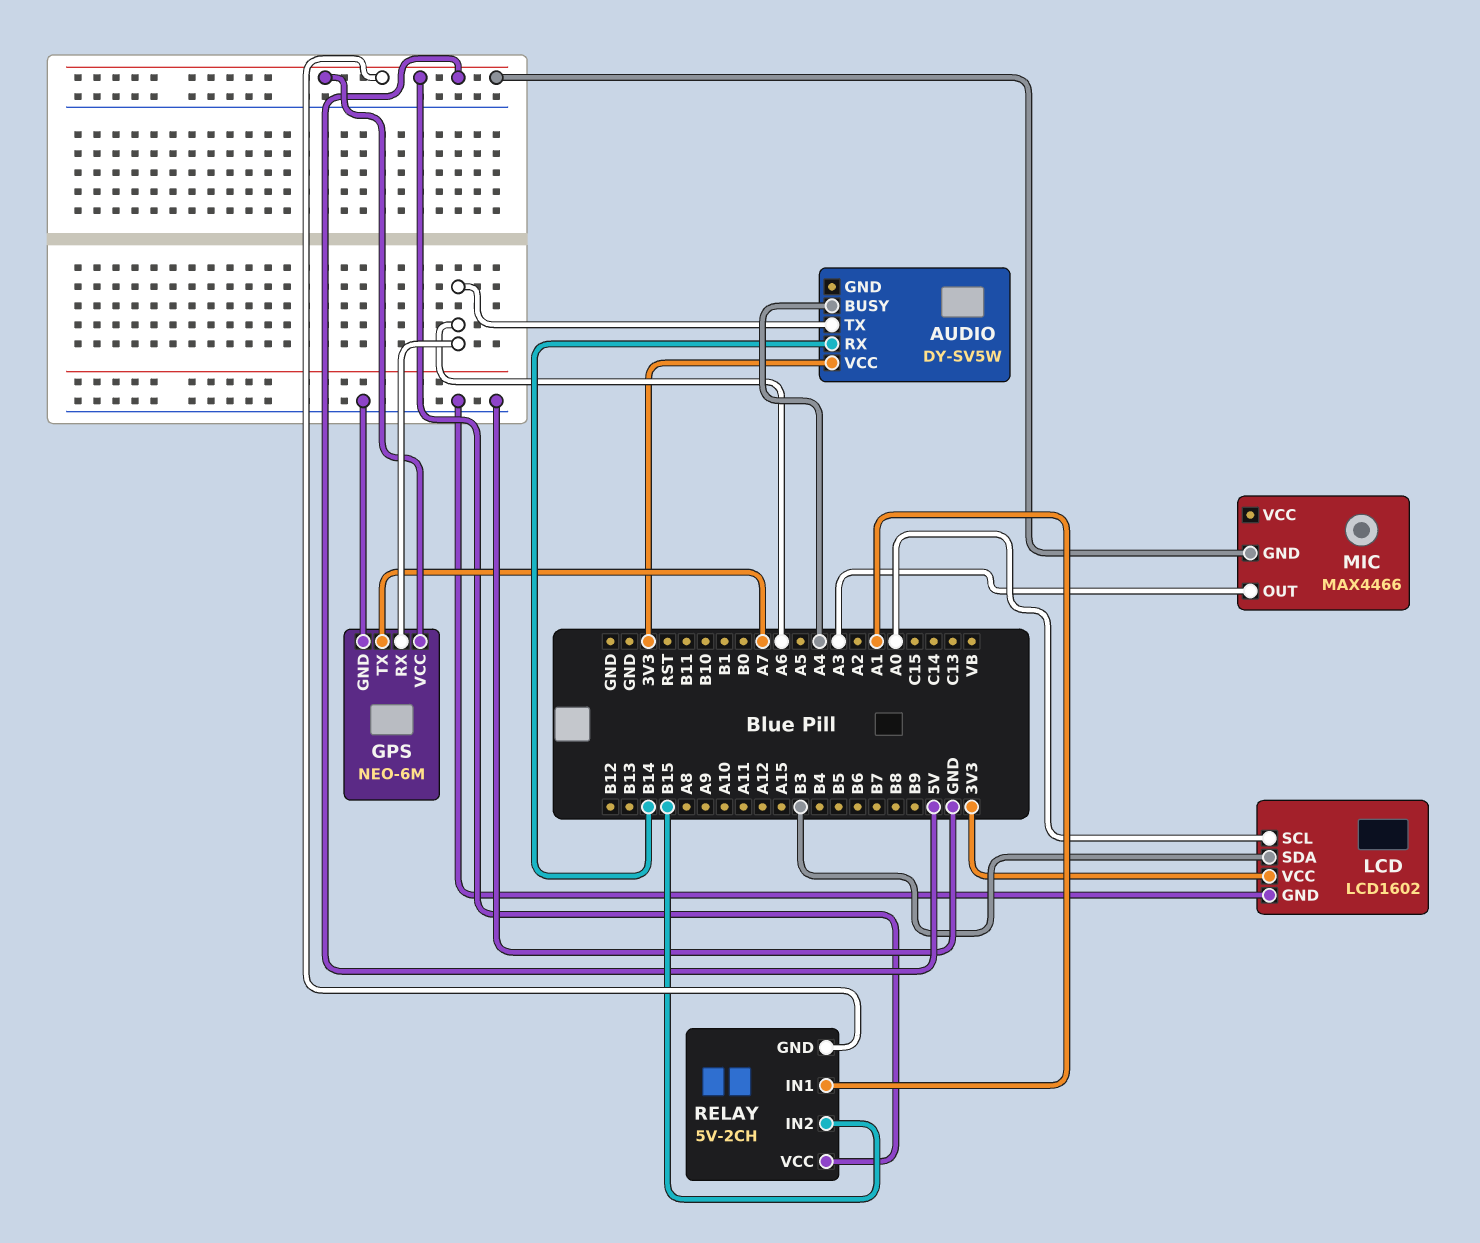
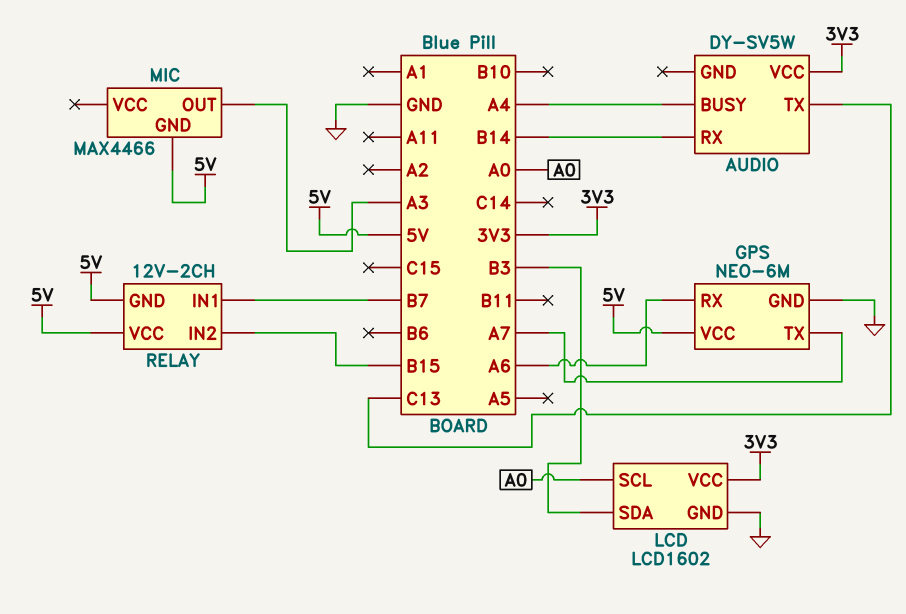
AUDIO pin TX: A6 -> C13
RELAY: 5V-2CH -> 12V-2CH
RELAY pin IN1: A1 -> B7

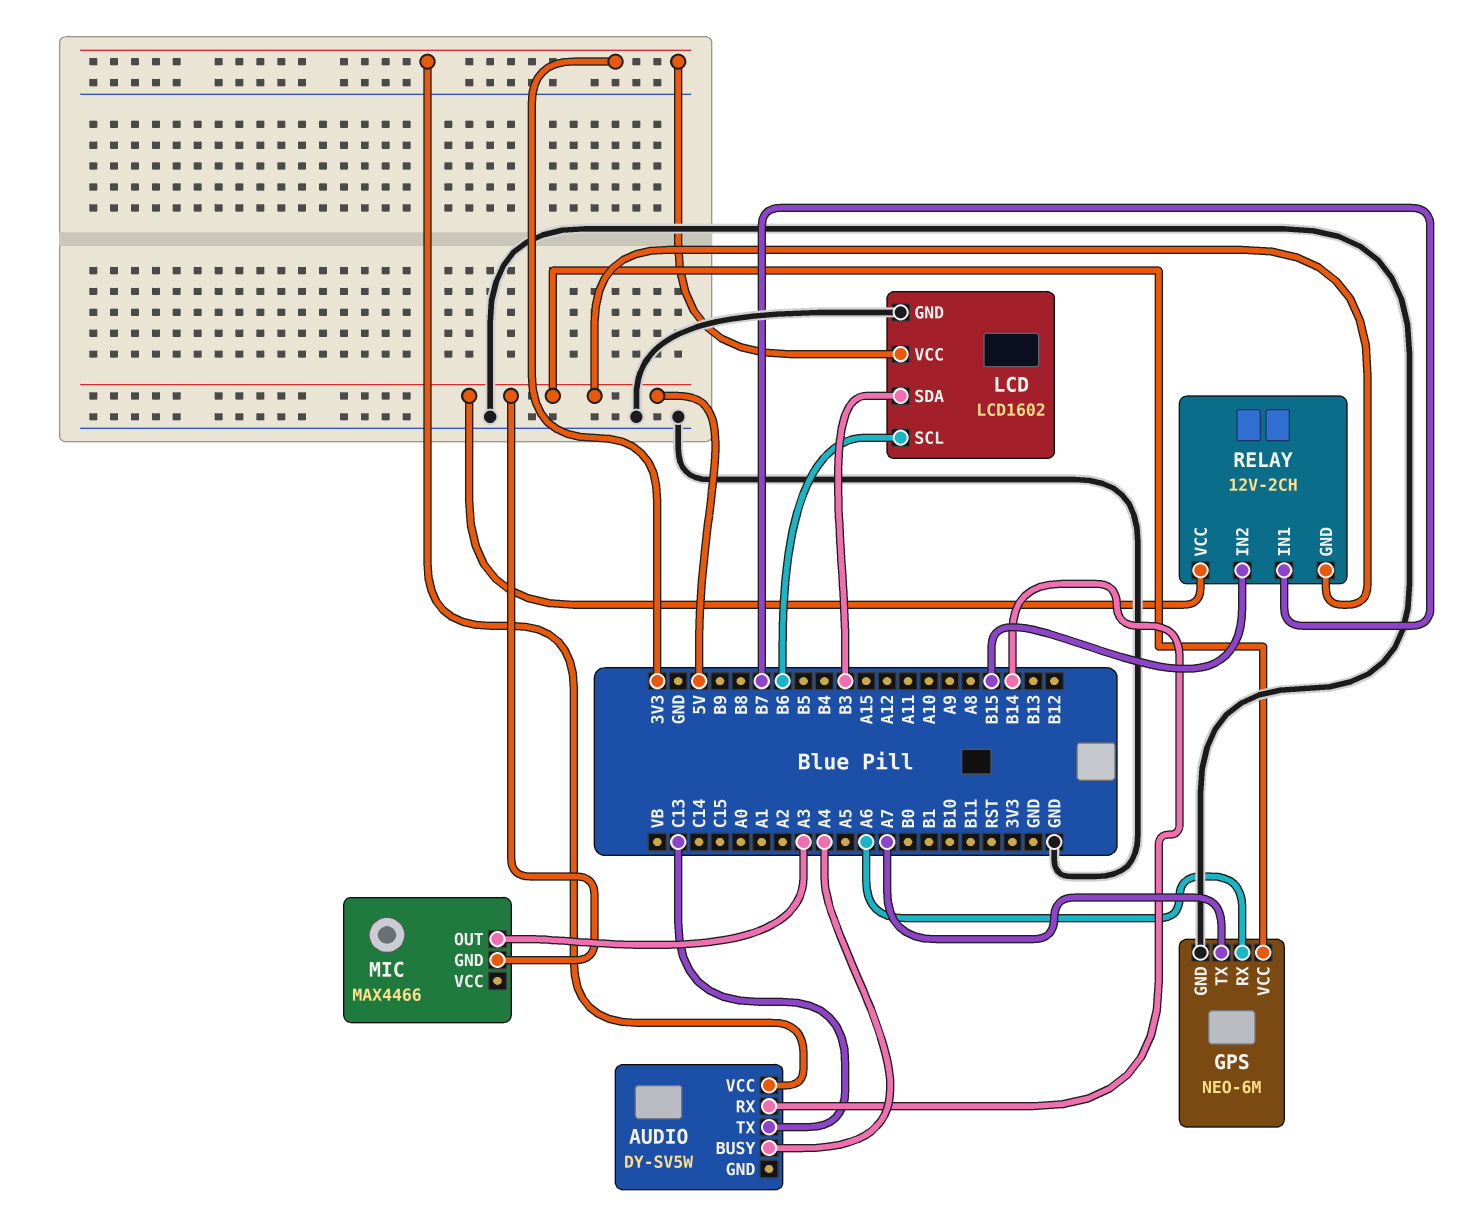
LCD pin SCL: A0 -> B6

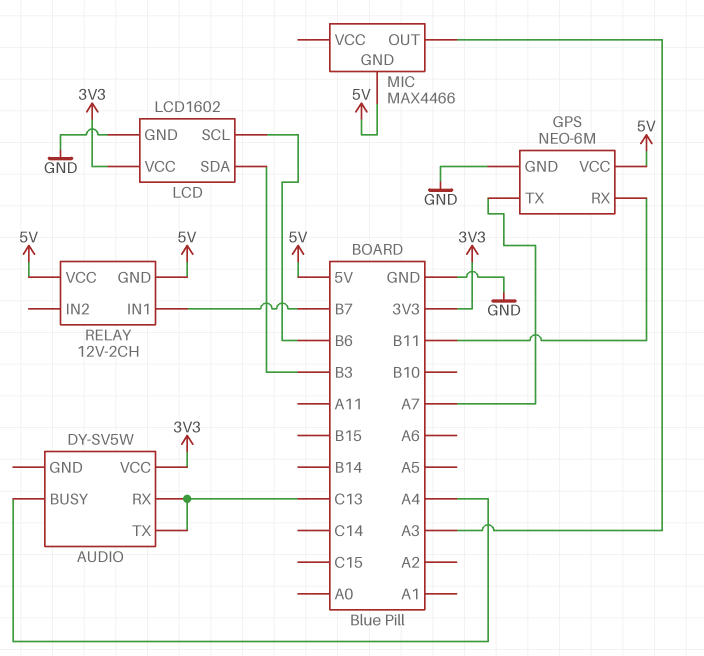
AUDIO pin RX: B14 -> C13
GPS pin RX: A6 -> B11
RELAY pin IN2: B15 -> none

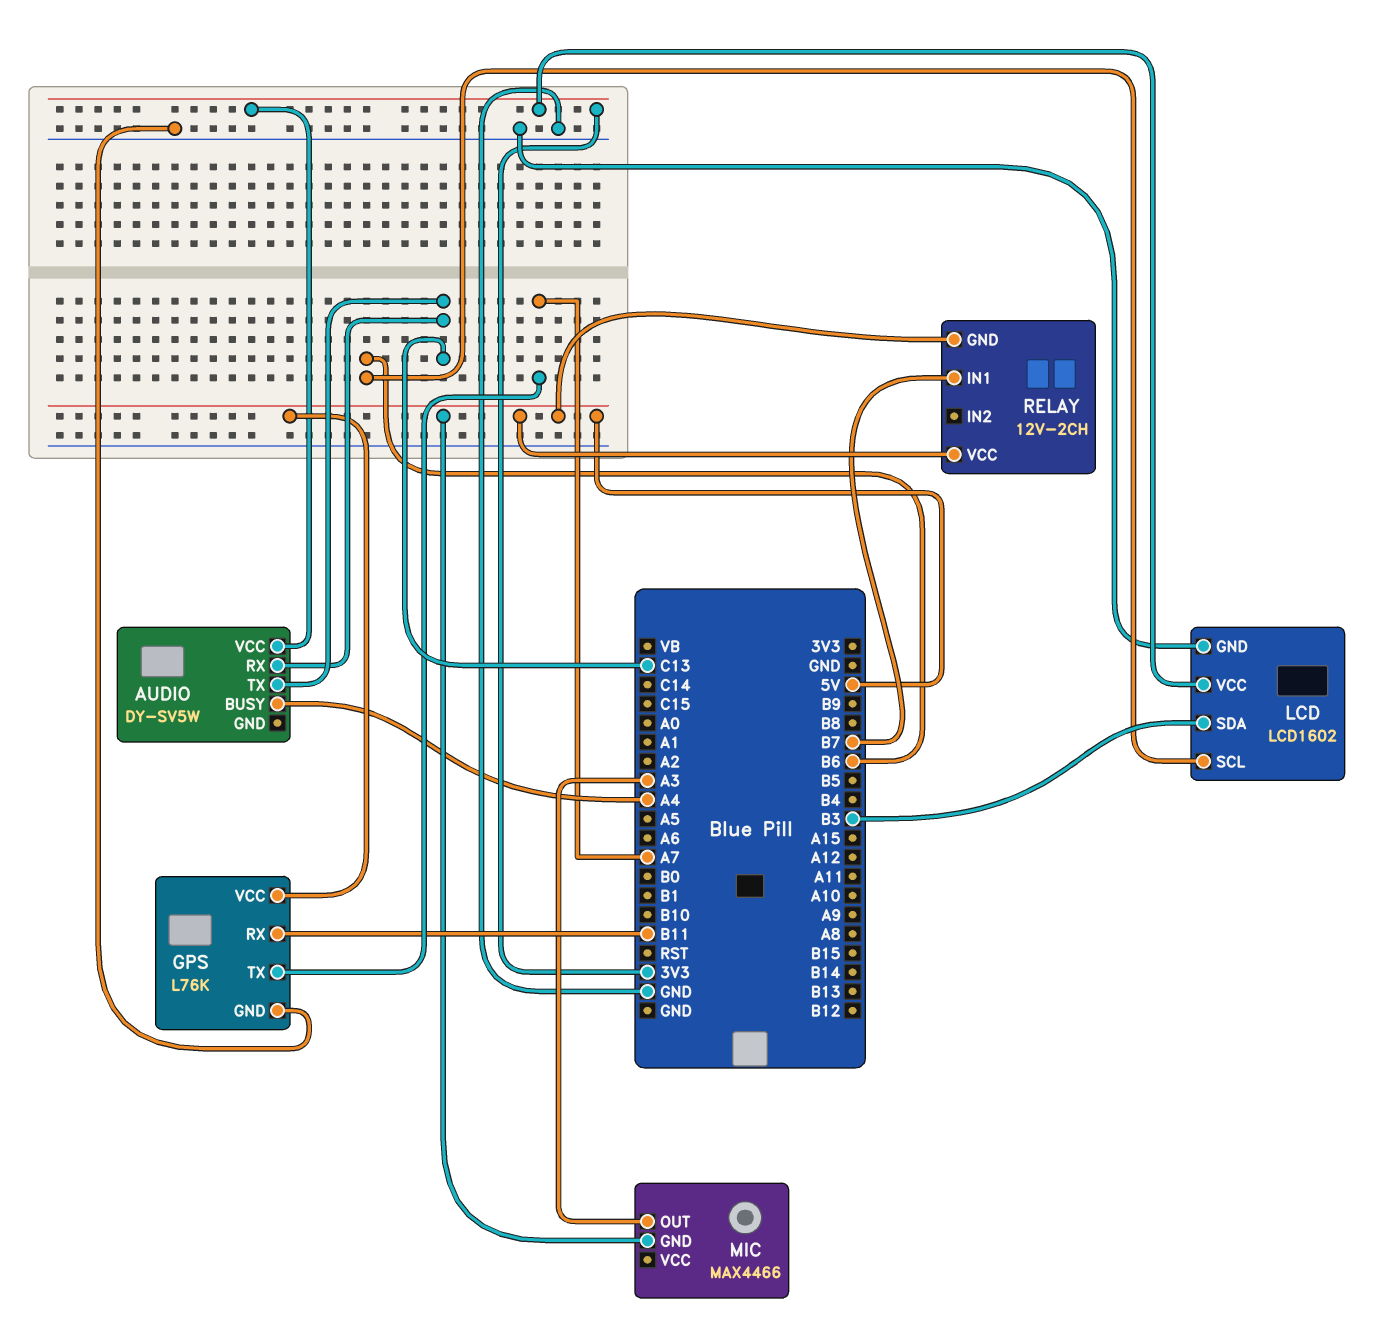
GPS: NEO-6M -> L76K

